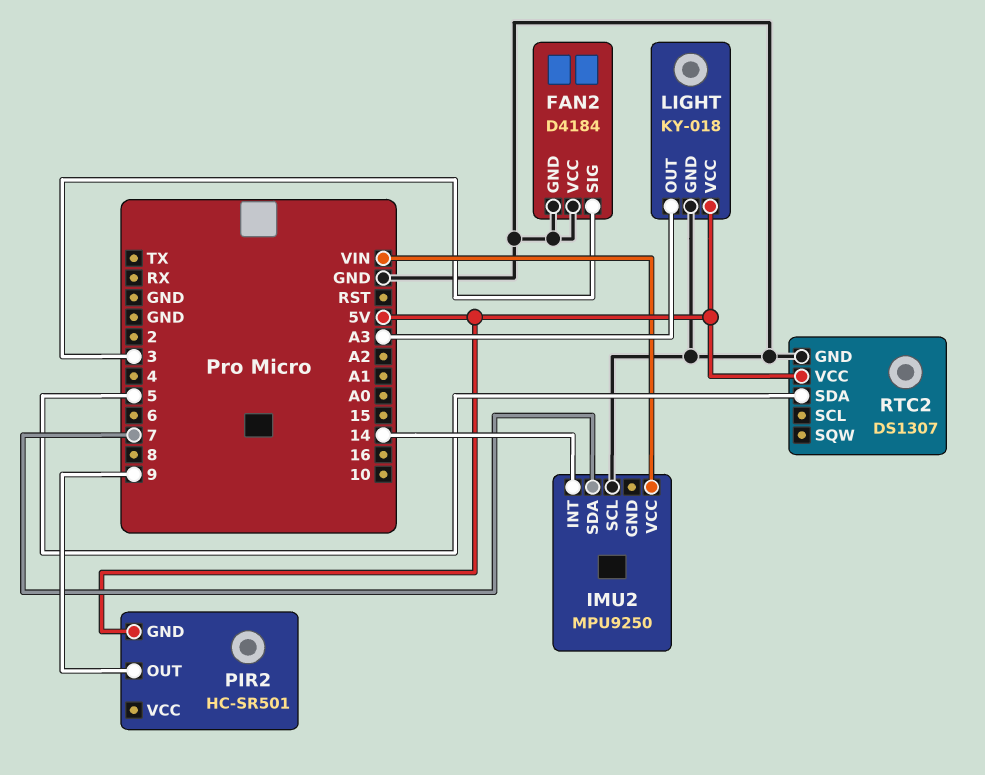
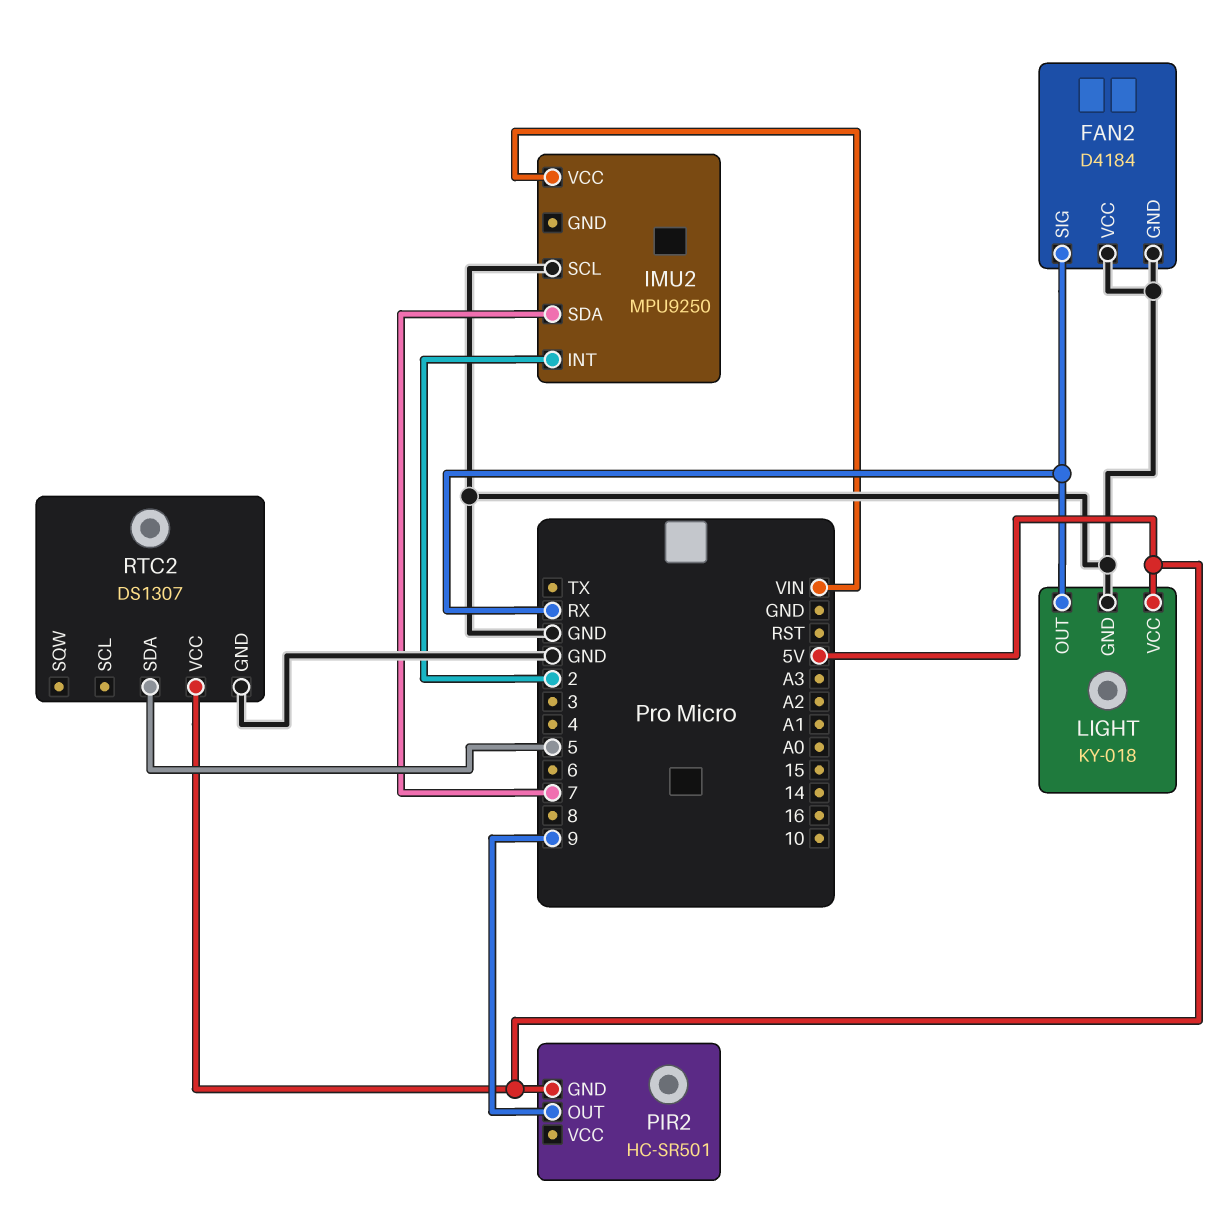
FAN2 pin SIG: 3 -> RX
IMU2 pin INT: 14 -> 2
LIGHT pin OUT: A3 -> RX

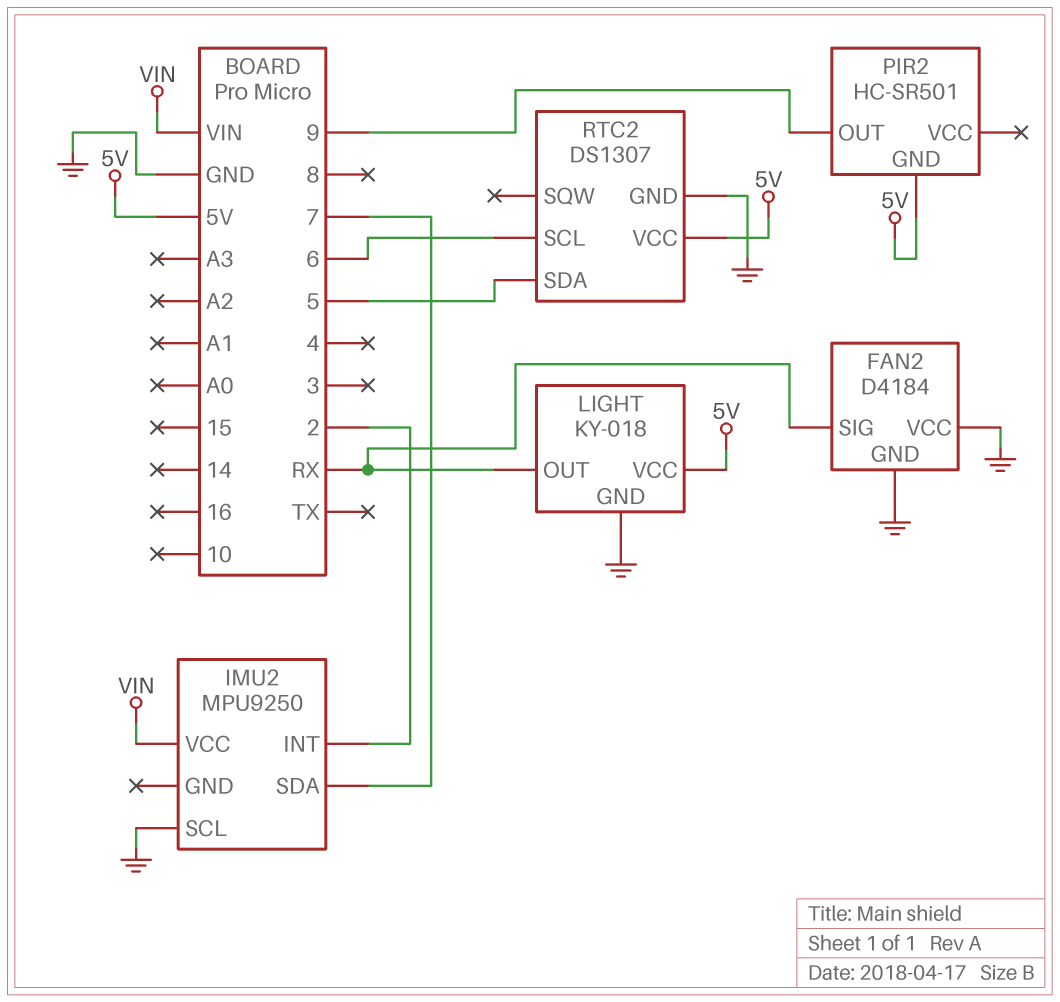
RTC2 pin SCL: none -> 6

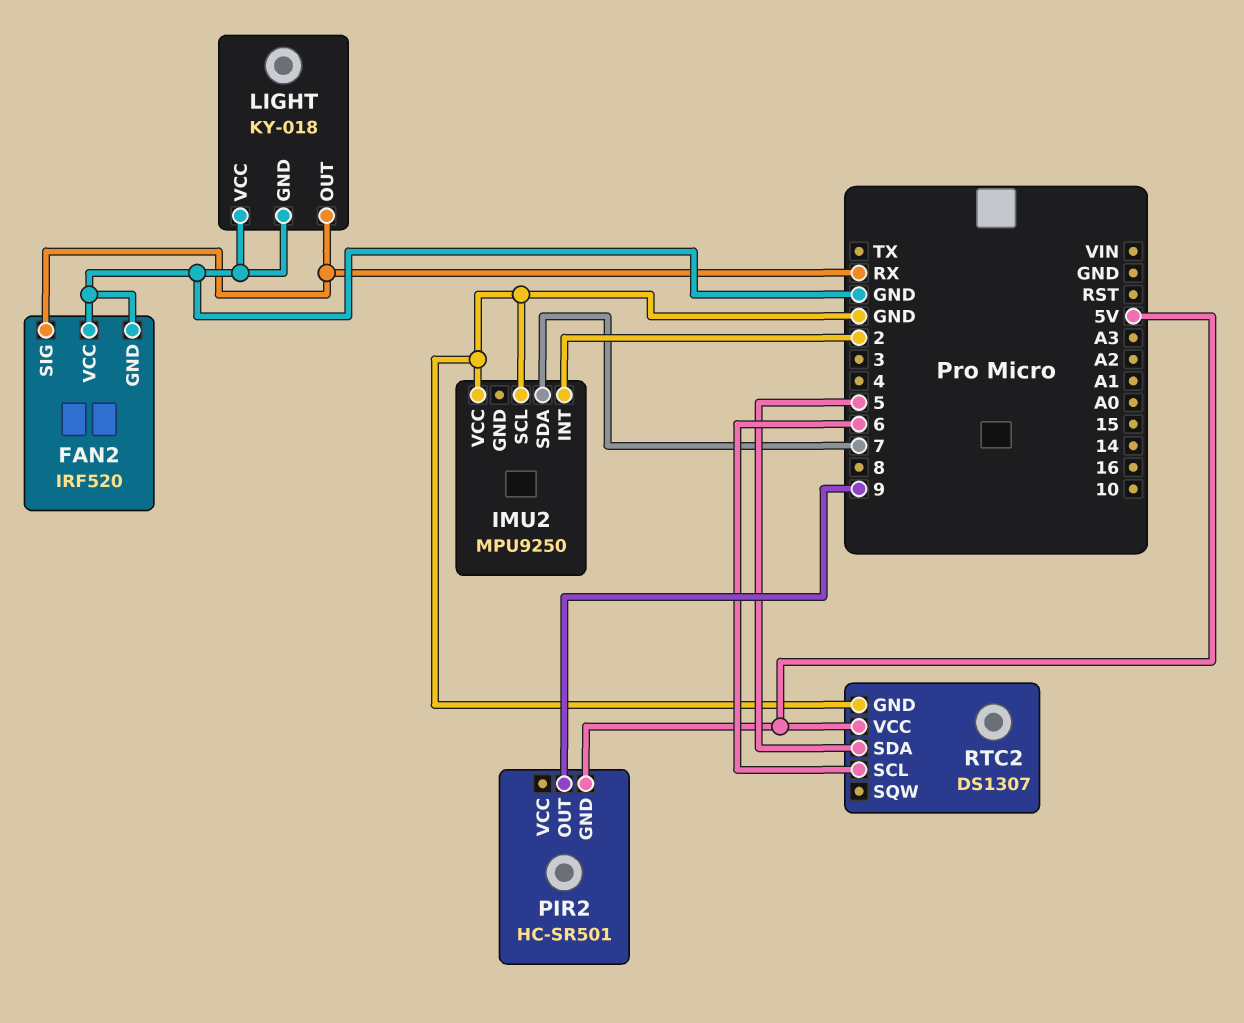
FAN2: D4184 -> IRF520
IMU2 pin VCC: VIN -> GND
LIGHT pin VCC: 5V -> GND

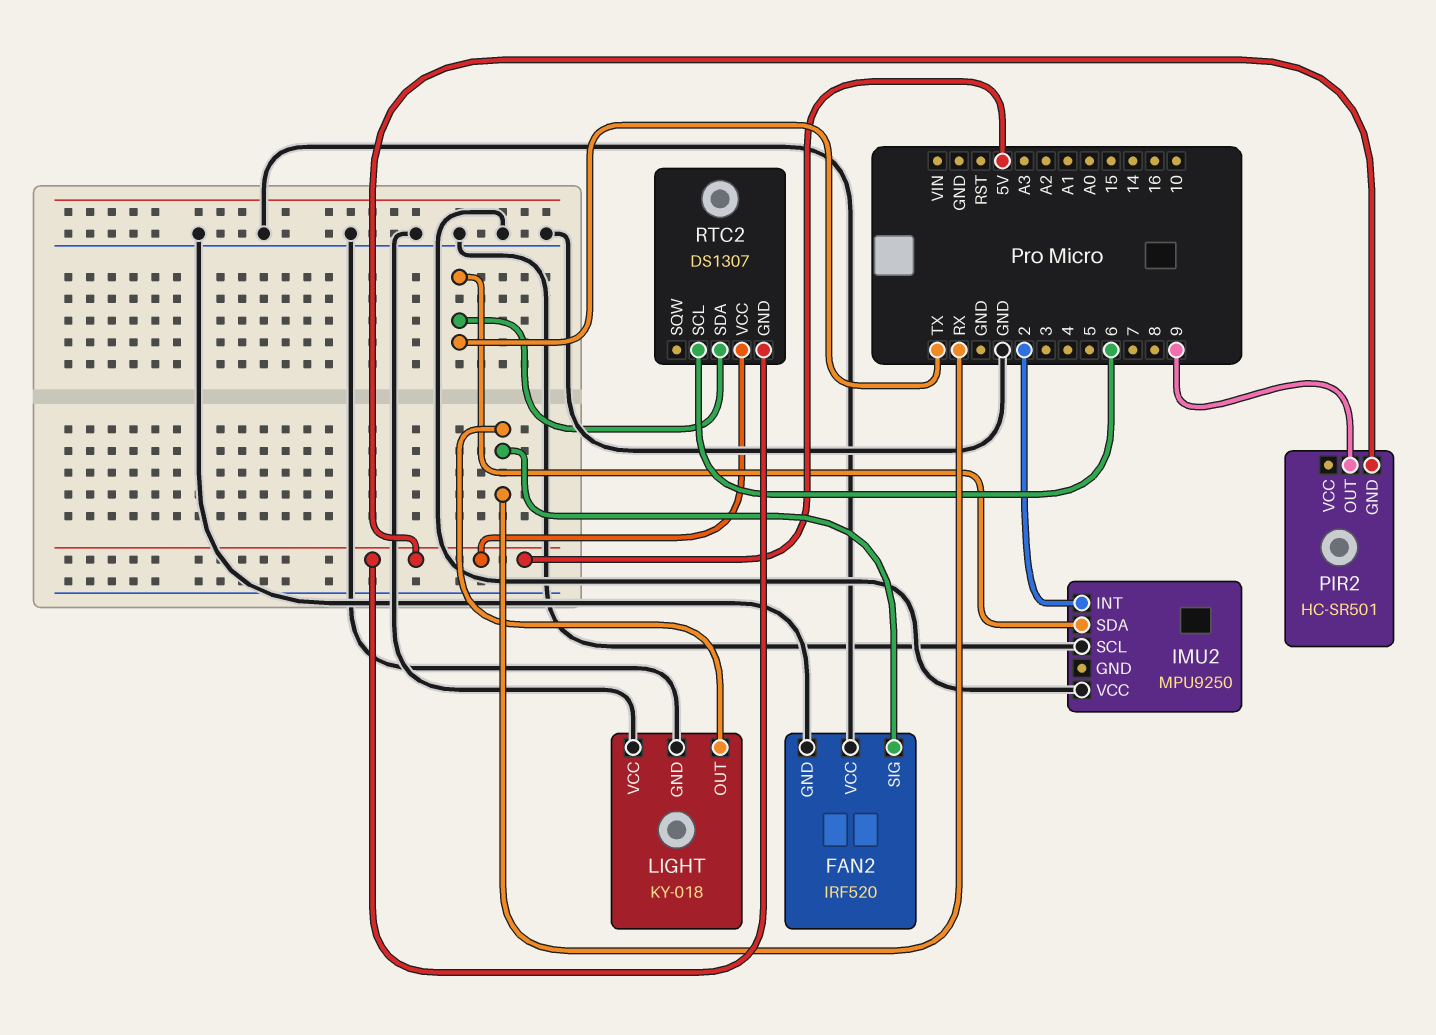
IMU2 pin SDA: 7 -> TX
RTC2 pin GND: GND -> 5V
RTC2 pin SDA: 5 -> TX

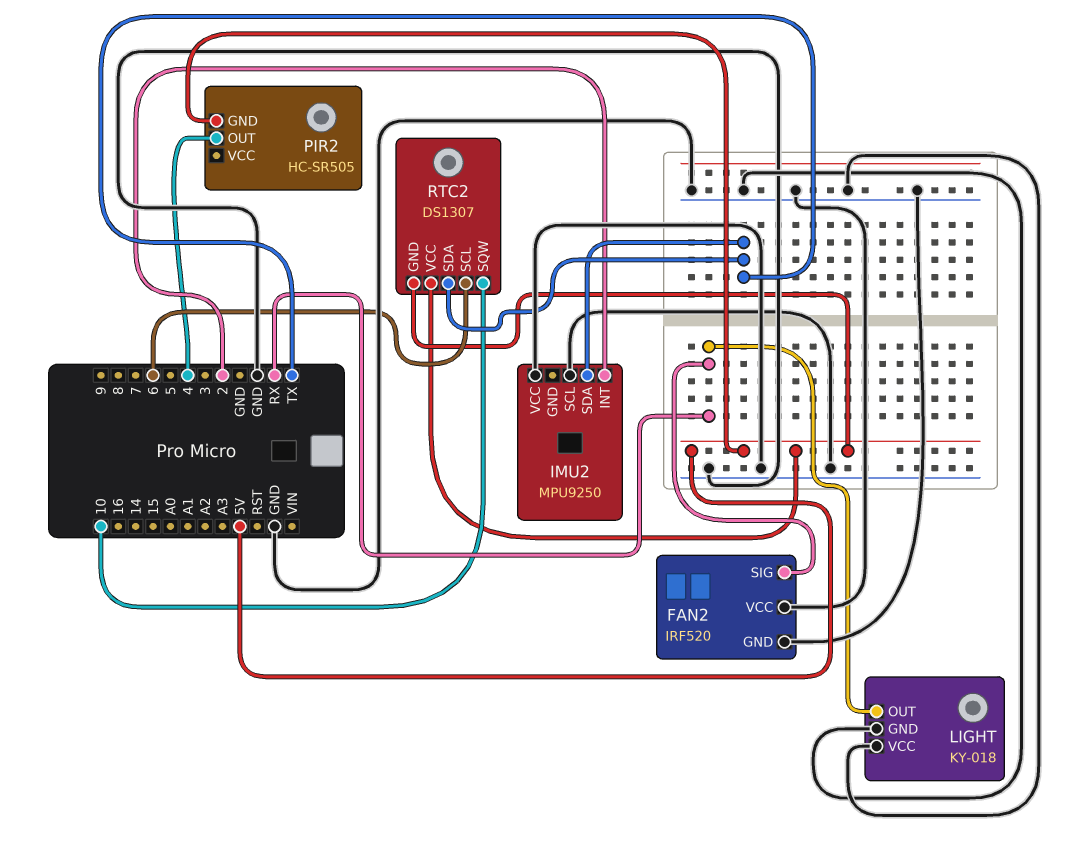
PIR2: HC-SR501 -> HC-SR505
PIR2 pin OUT: 9 -> 4
RTC2 pin SQW: none -> 10

